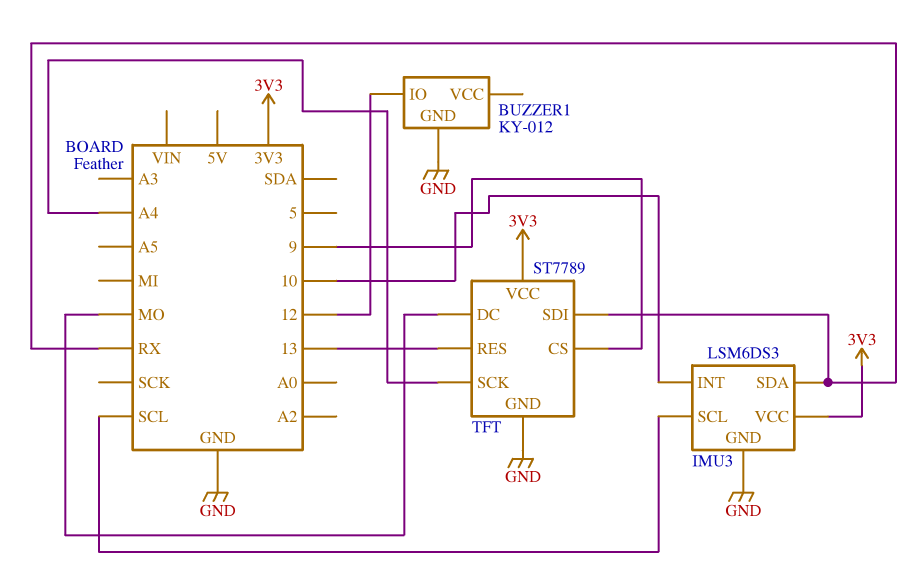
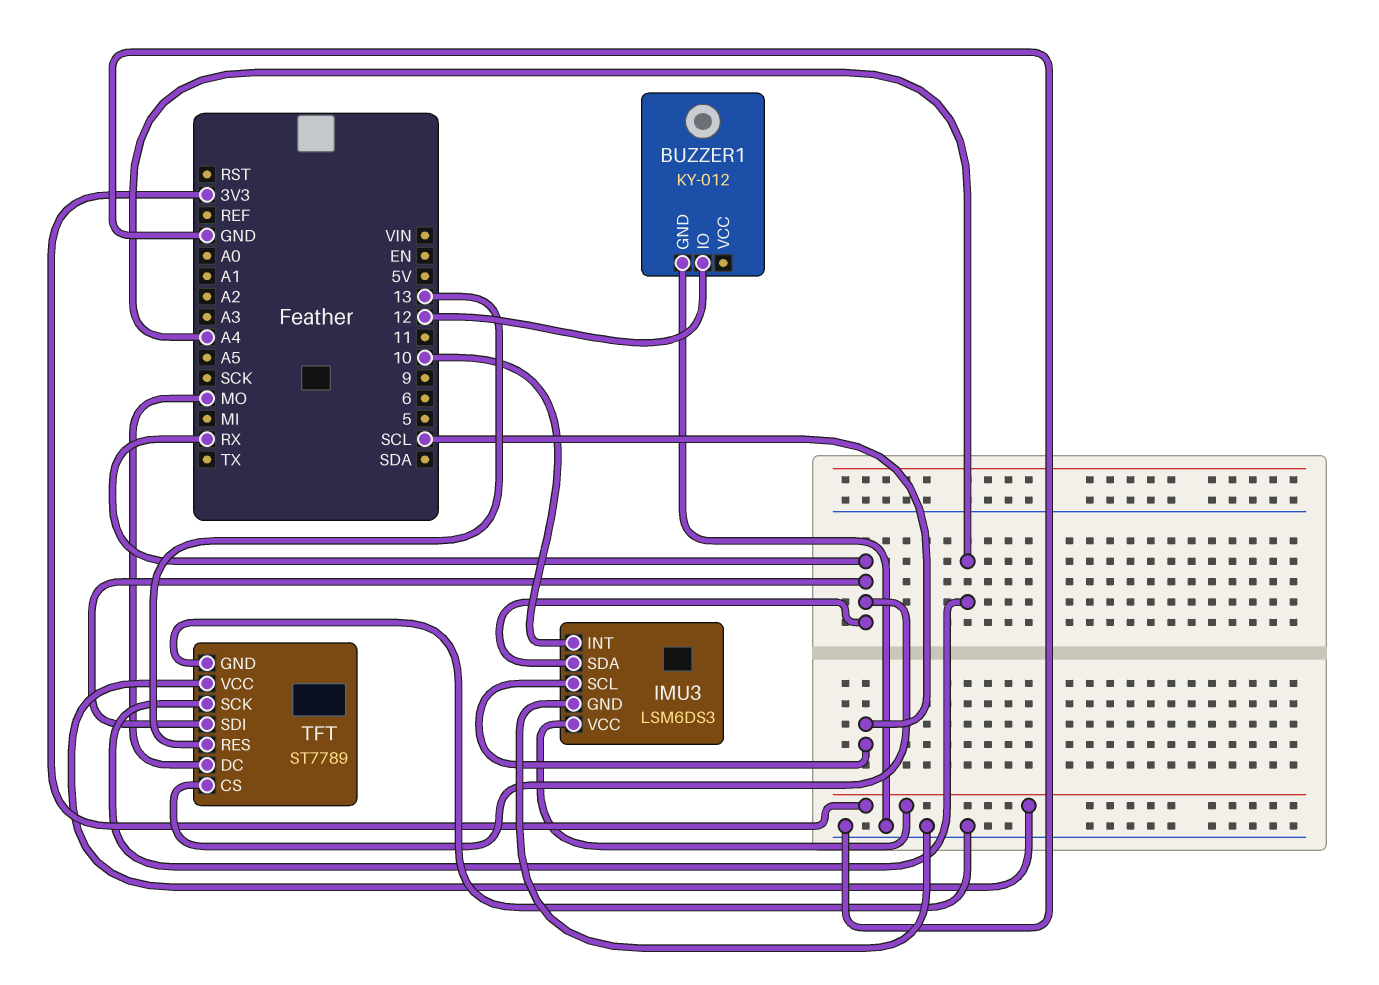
TFT pin CS: 9 -> RX

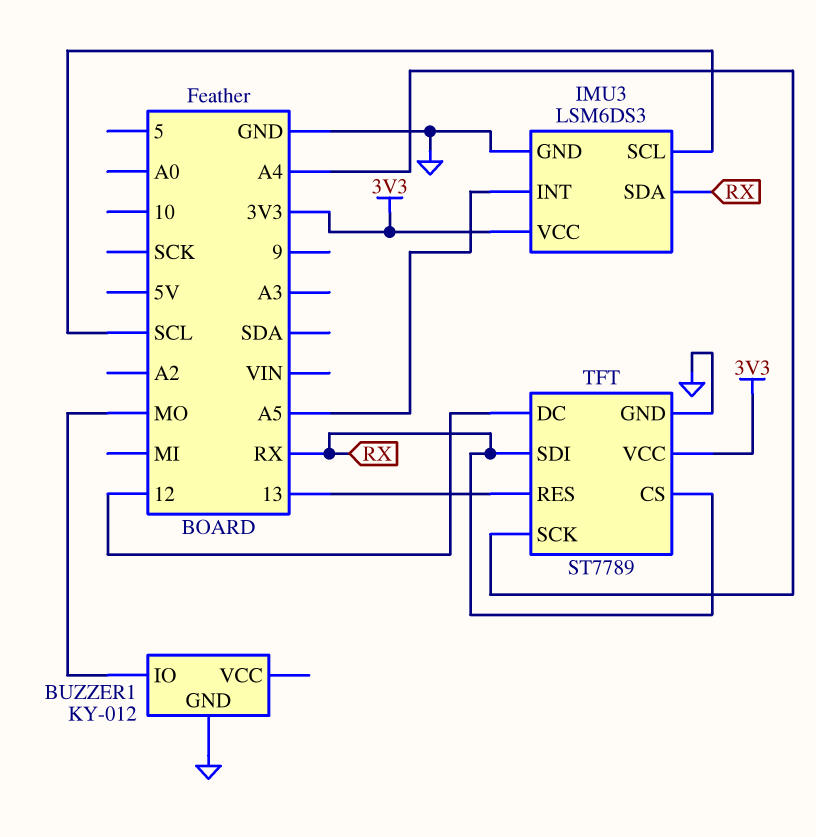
BUZZER1 pin IO: 12 -> MO
IMU3 pin INT: 10 -> A5
TFT pin DC: MO -> 12

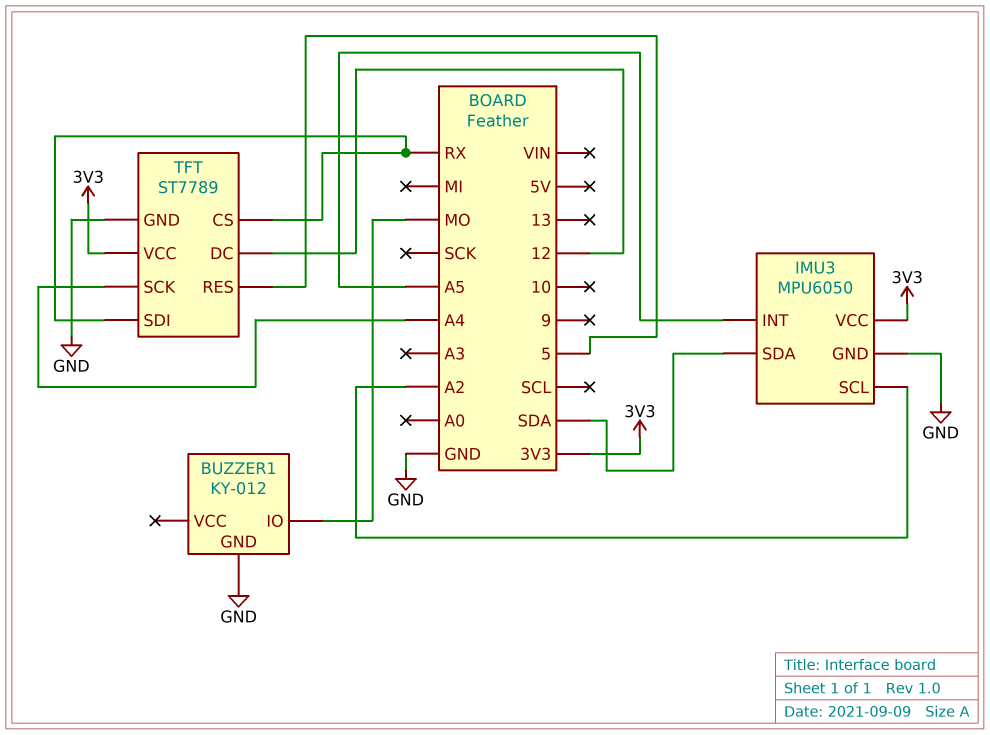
IMU3: LSM6DS3 -> MPU6050
IMU3 pin SCL: SCL -> A2
IMU3 pin SDA: RX -> SDA
TFT pin RES: 13 -> 5

